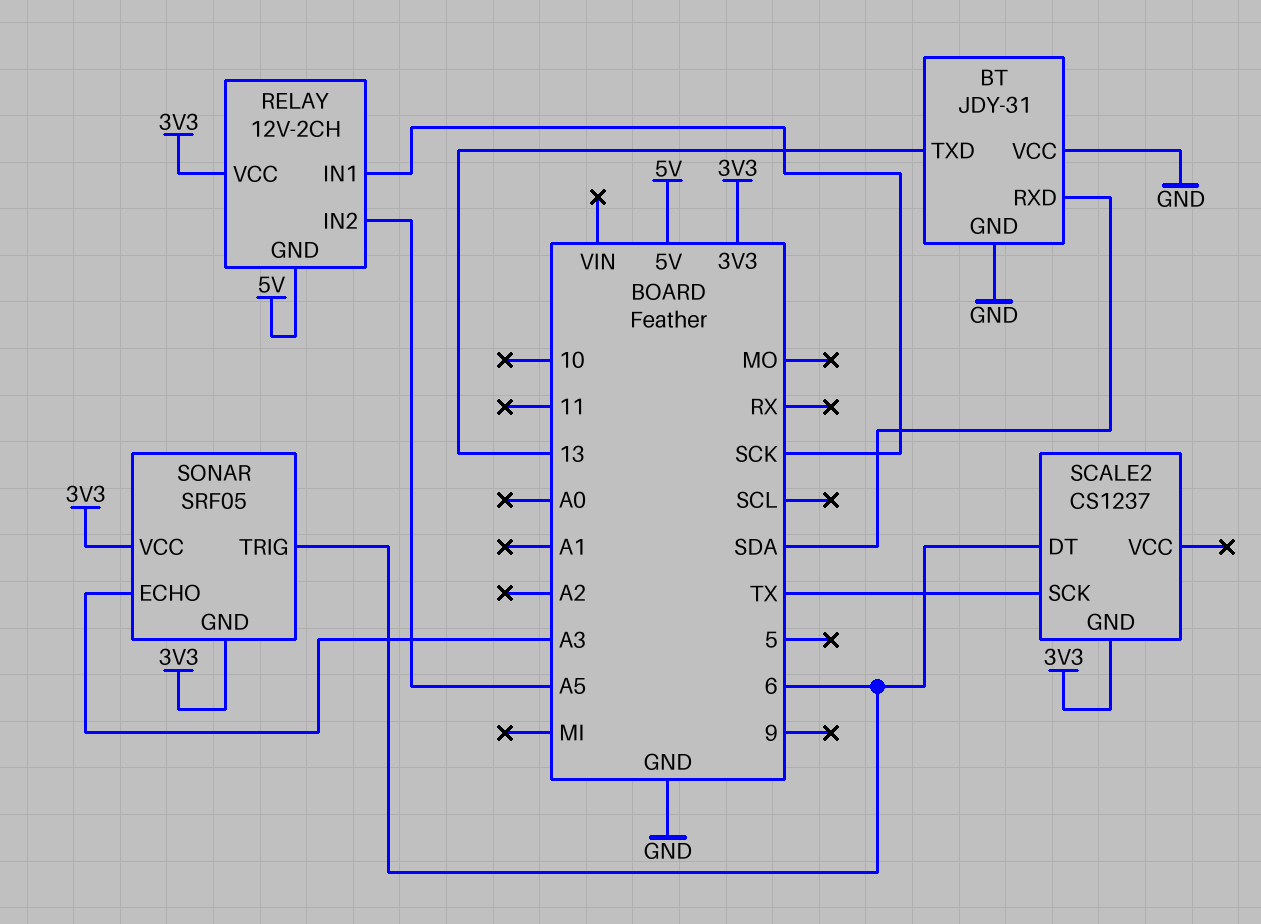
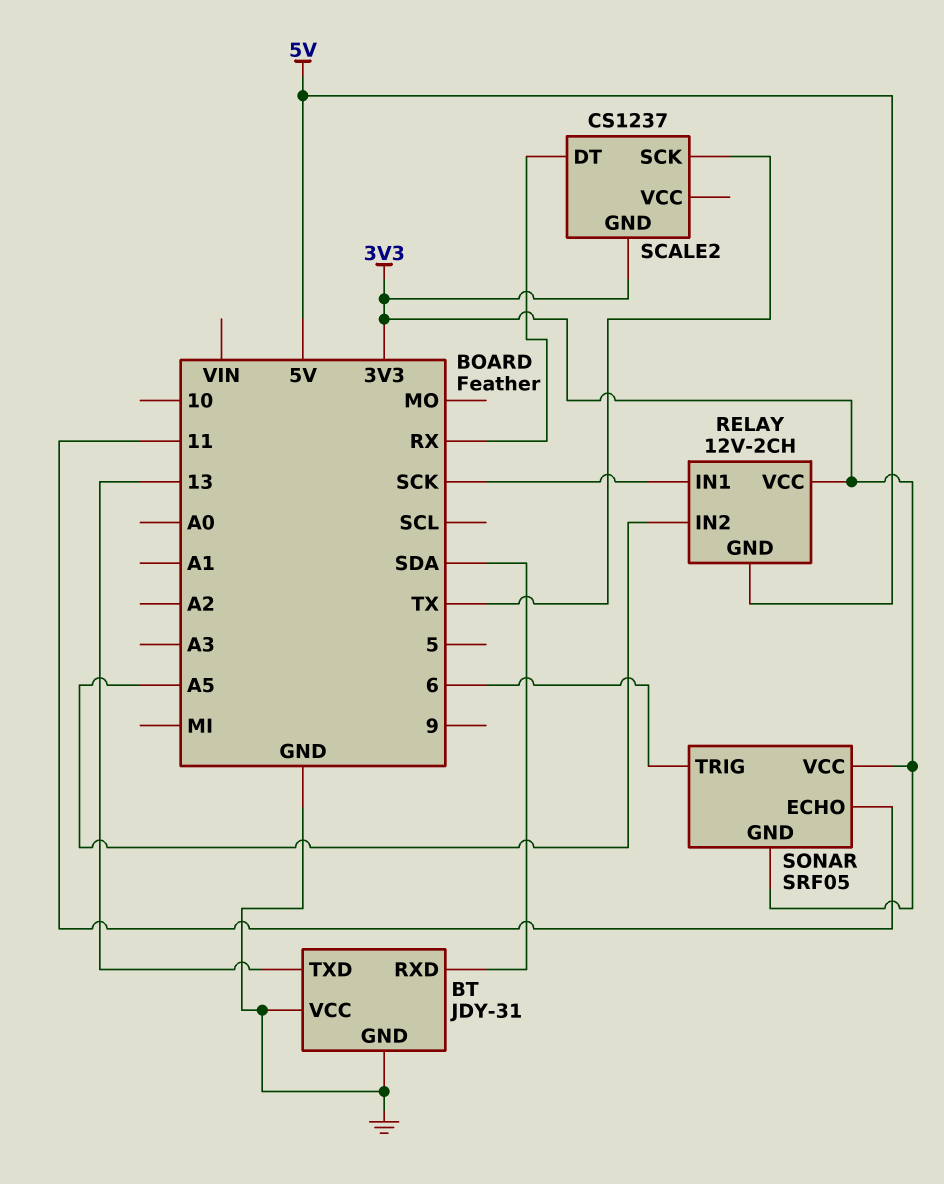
SCALE2 pin DT: 6 -> RX
SONAR pin ECHO: A3 -> 11

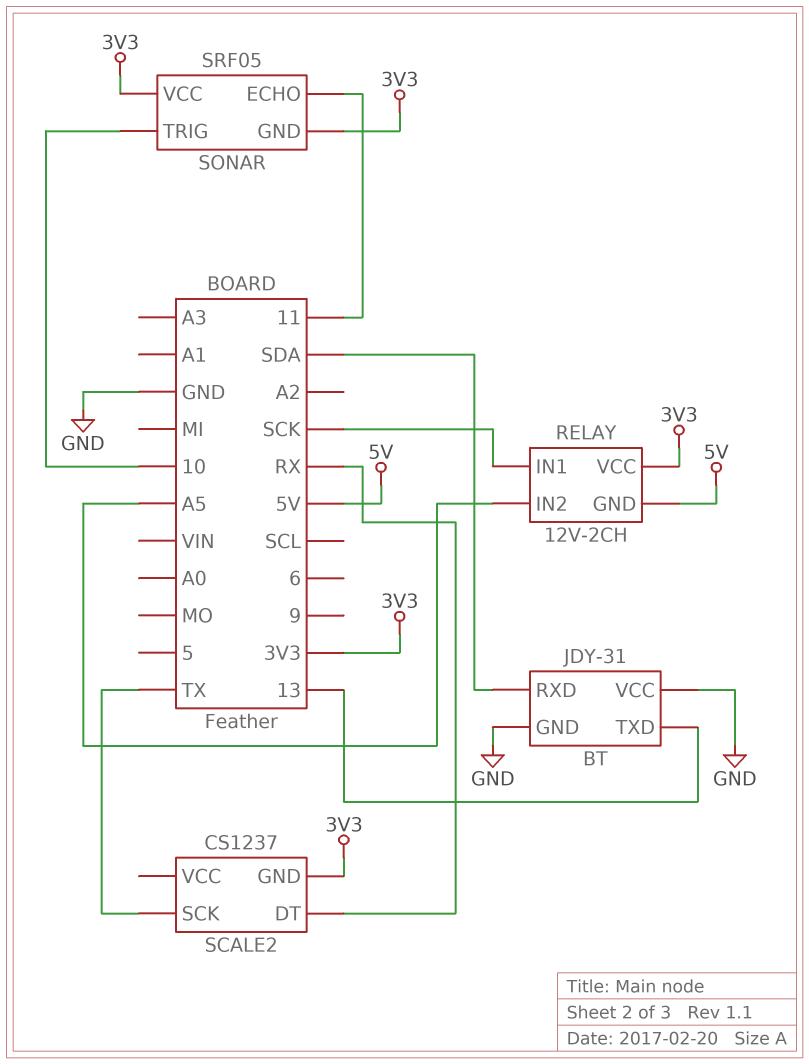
SONAR pin TRIG: 6 -> 10

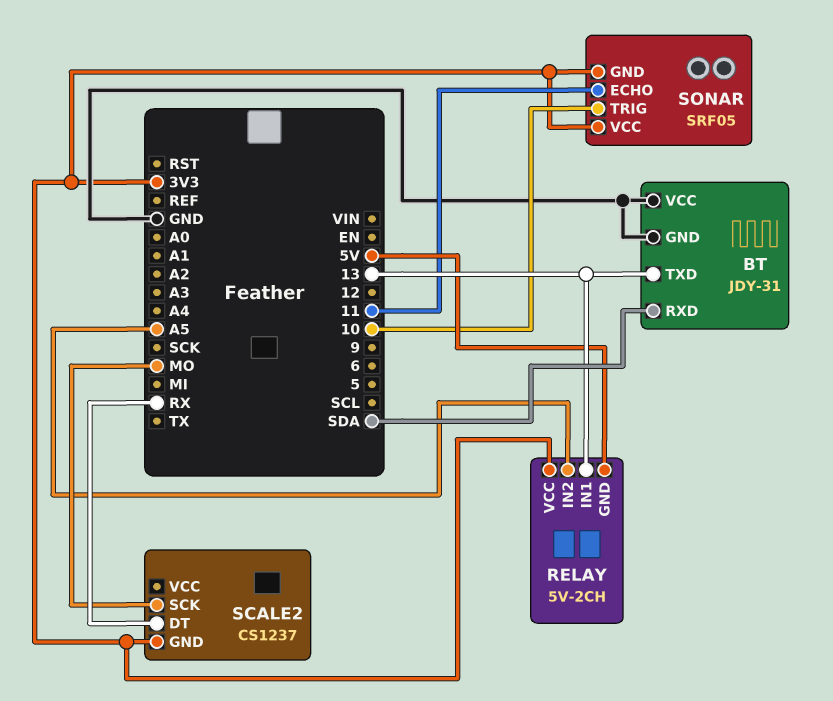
RELAY: 12V-2CH -> 5V-2CH
RELAY pin IN1: SCK -> 13
SCALE2 pin SCK: TX -> MO

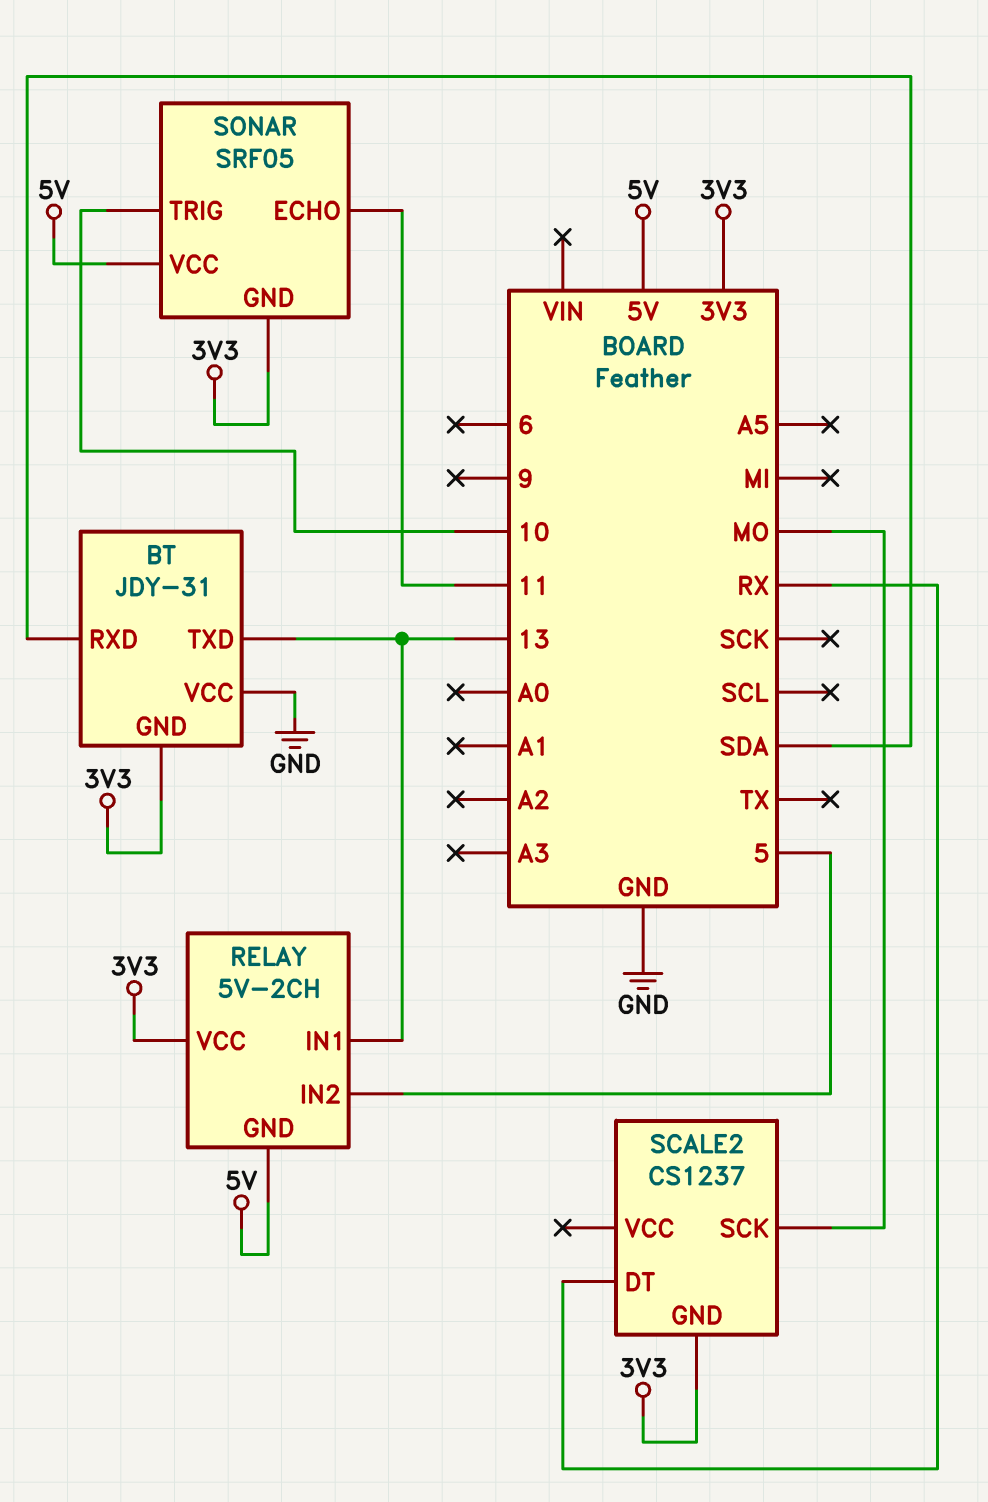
BT pin GND: GND -> 3V3
RELAY pin IN2: A5 -> 5
SONAR pin VCC: 3V3 -> 5V

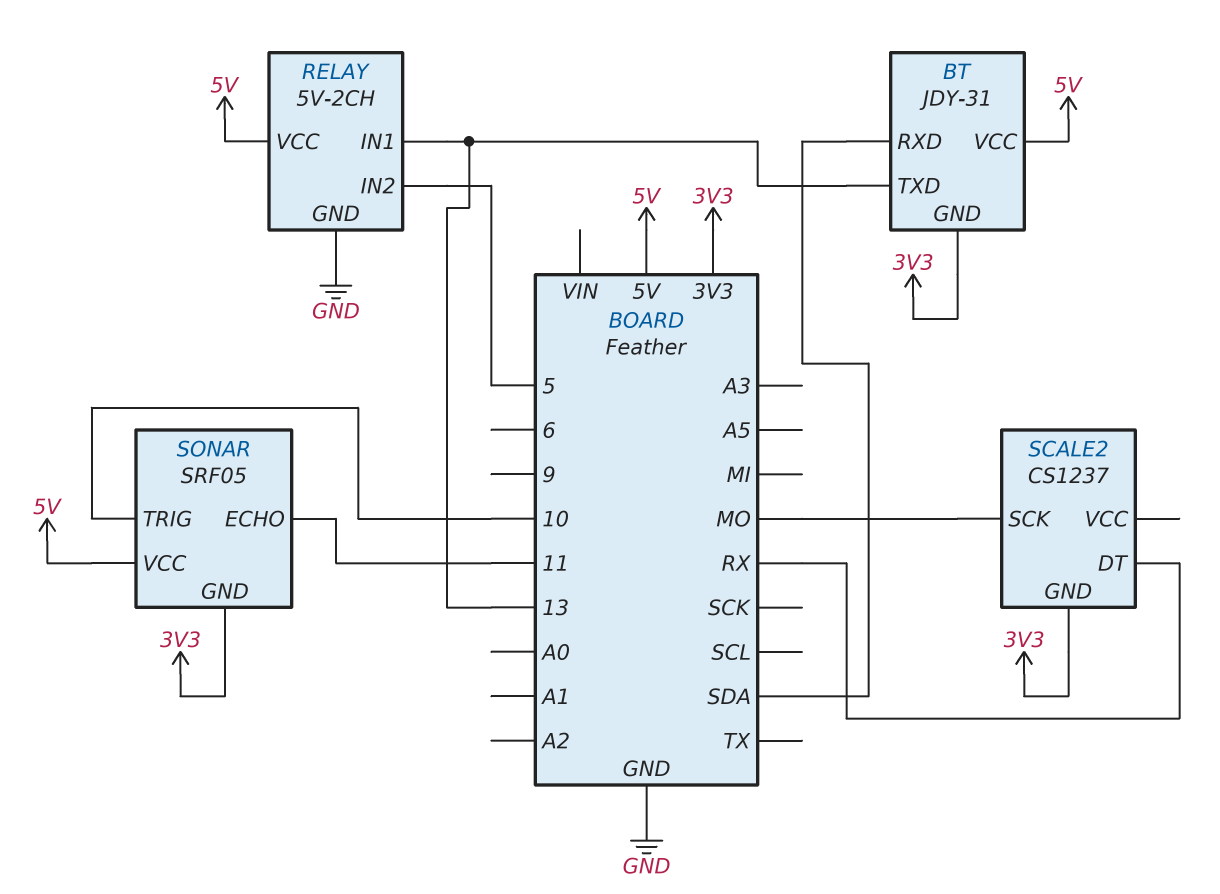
BT pin VCC: GND -> 5V
RELAY pin GND: 5V -> GND
RELAY pin VCC: 3V3 -> 5V

